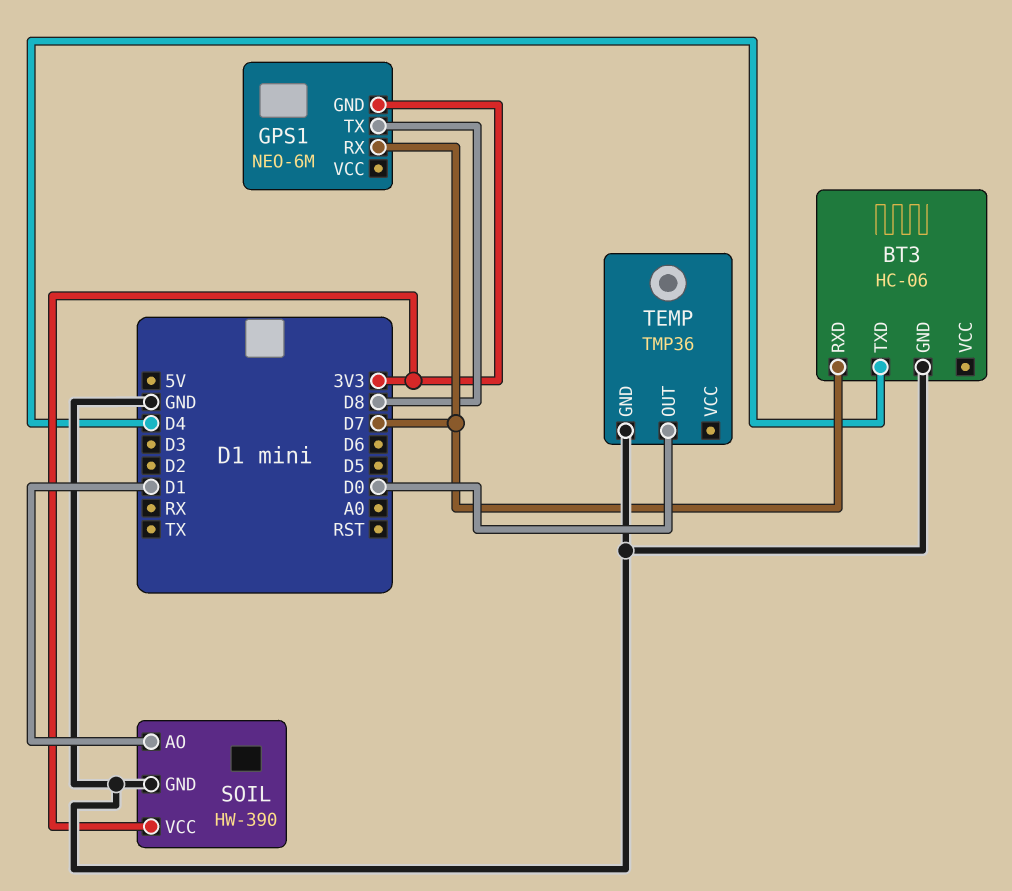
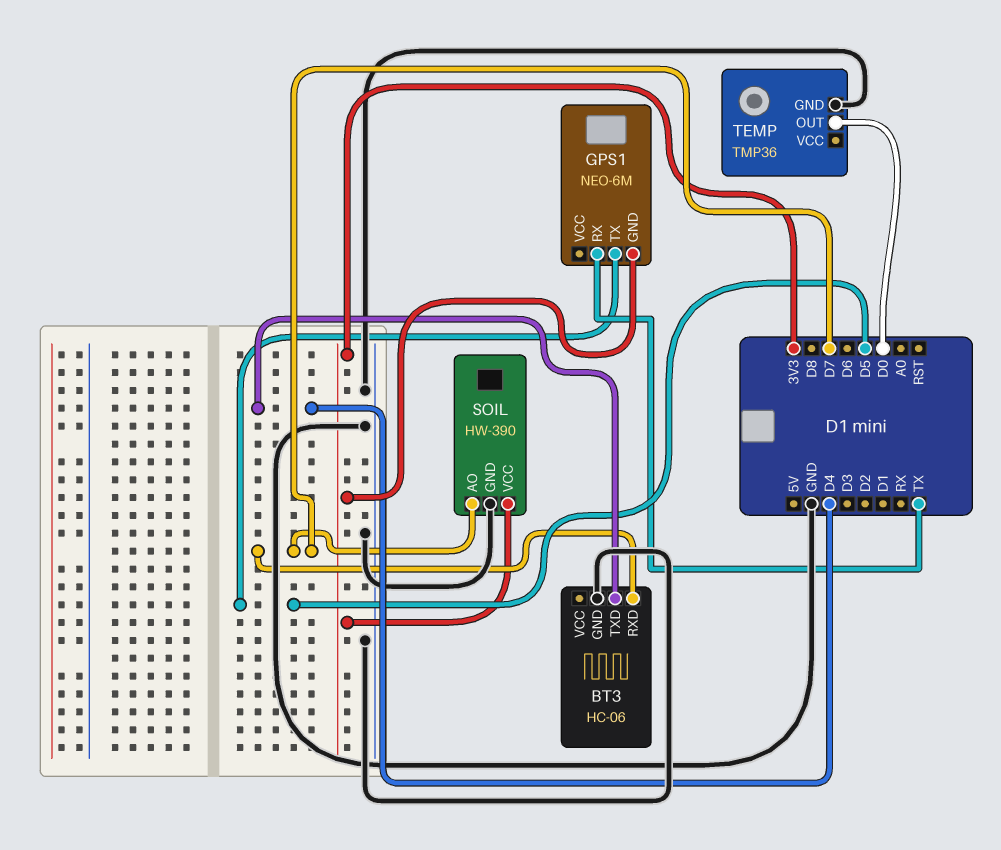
GPS1 pin RX: D7 -> TX
GPS1 pin TX: D8 -> D5
SOIL pin AO: D1 -> D7

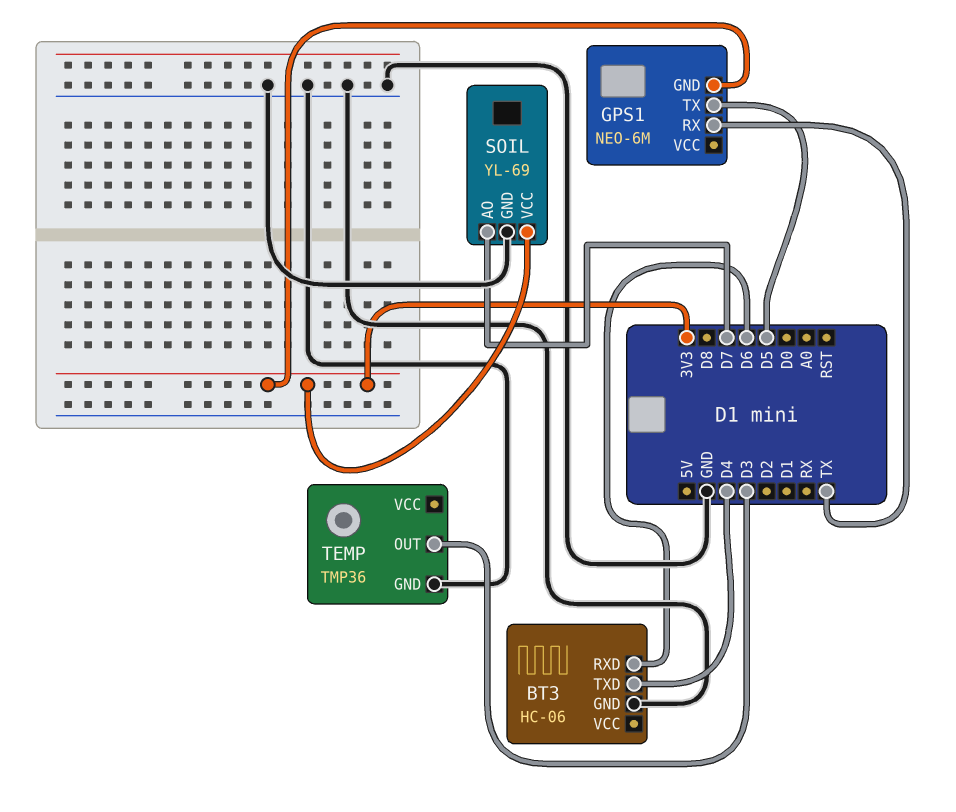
BT3 pin RXD: D7 -> D6
SOIL: HW-390 -> YL-69
TEMP pin OUT: D0 -> D3

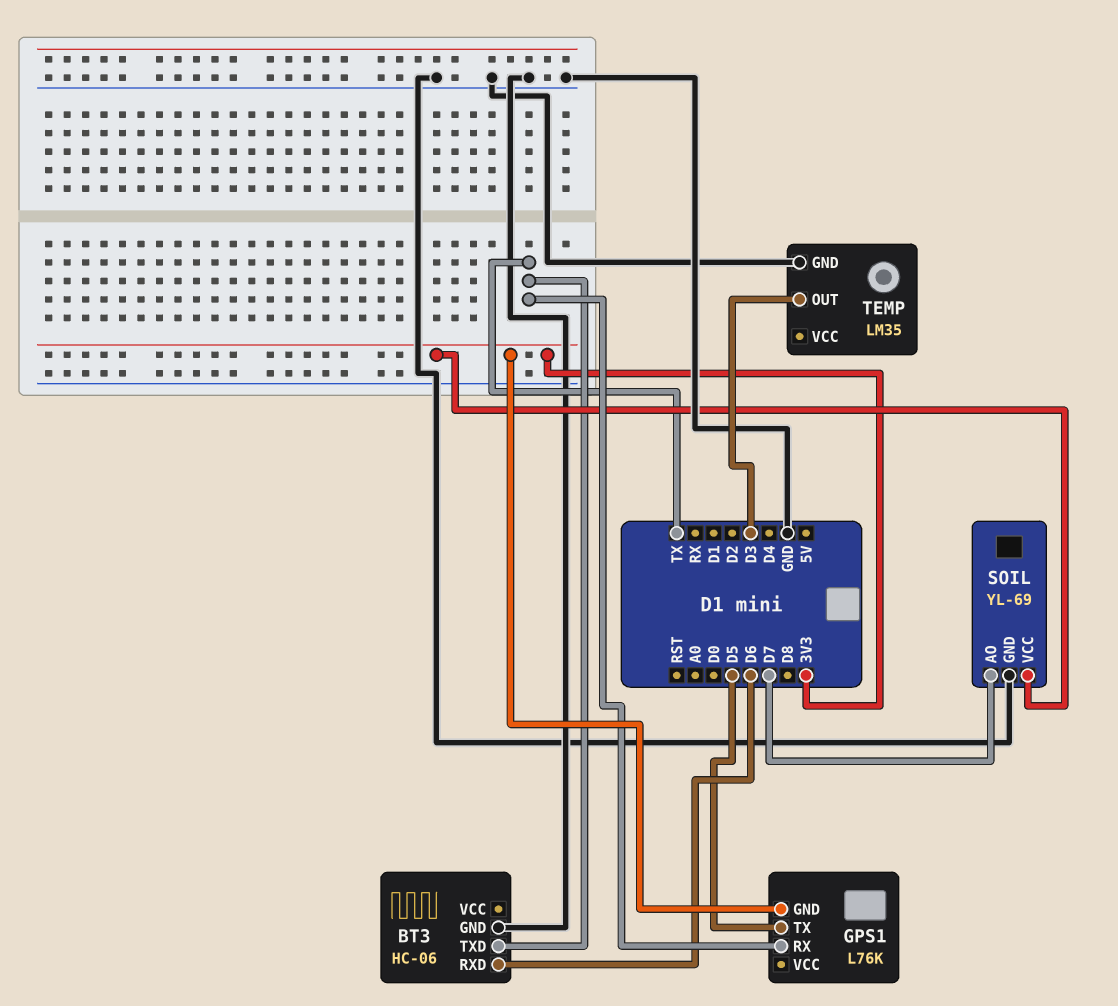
BT3 pin TXD: D4 -> TX
GPS1: NEO-6M -> L76K
TEMP: TMP36 -> LM35

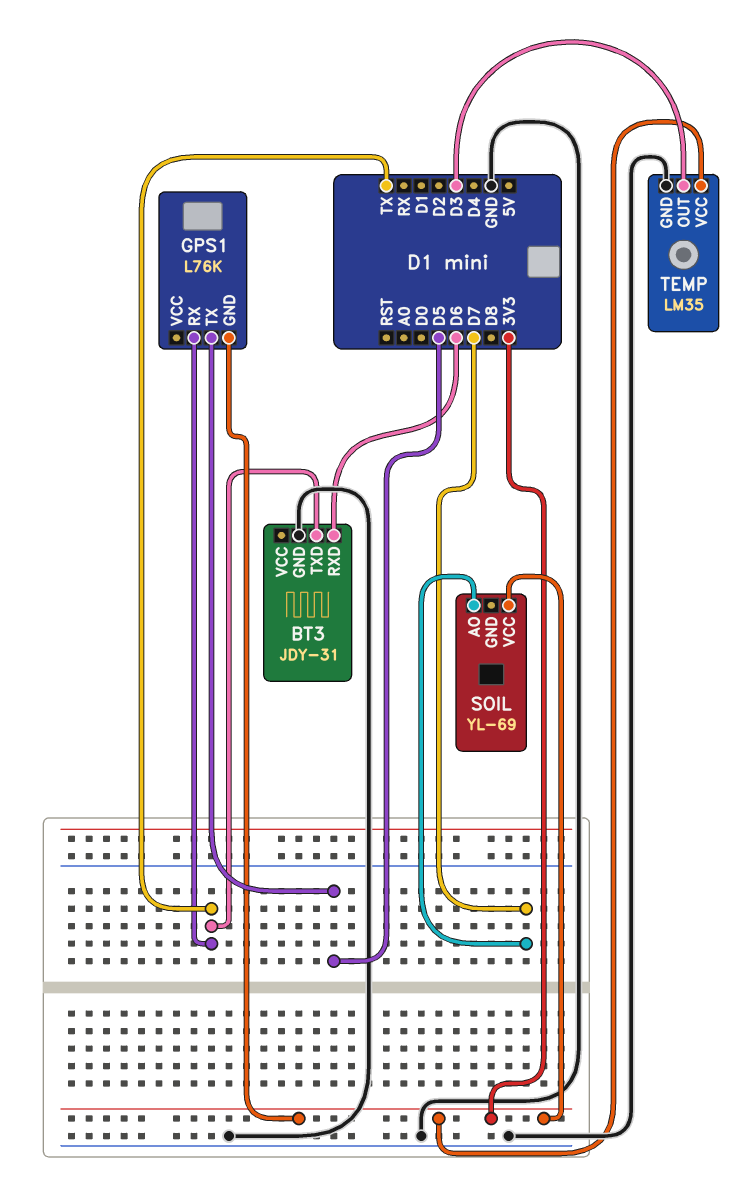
BT3: HC-06 -> JDY-31
SOIL pin GND: GND -> none
TEMP pin VCC: none -> 3V3

